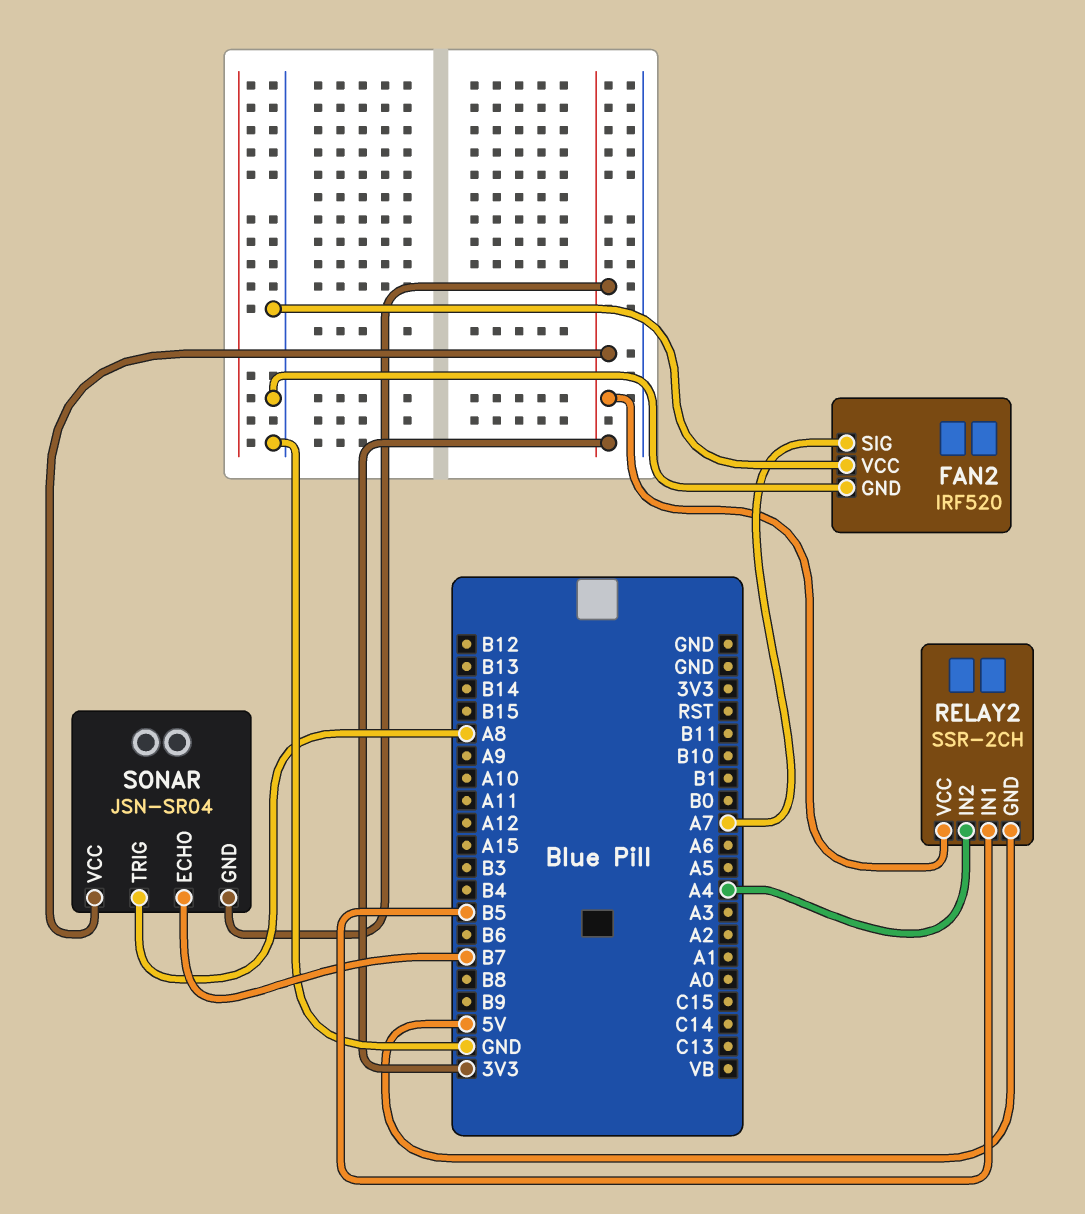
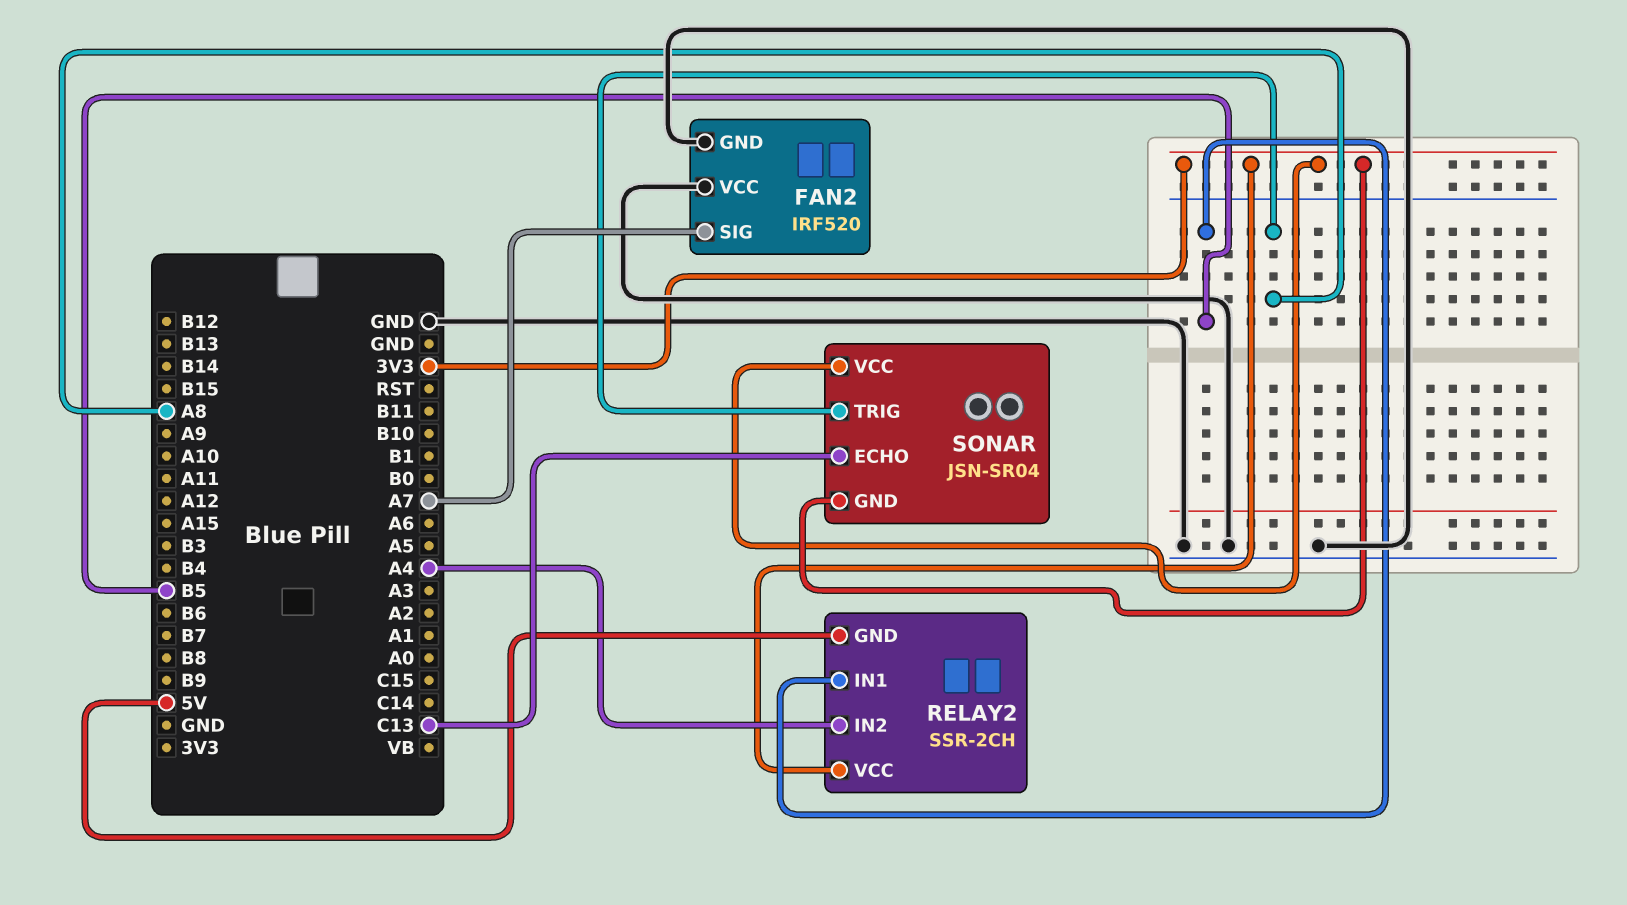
SONAR pin ECHO: B7 -> C13

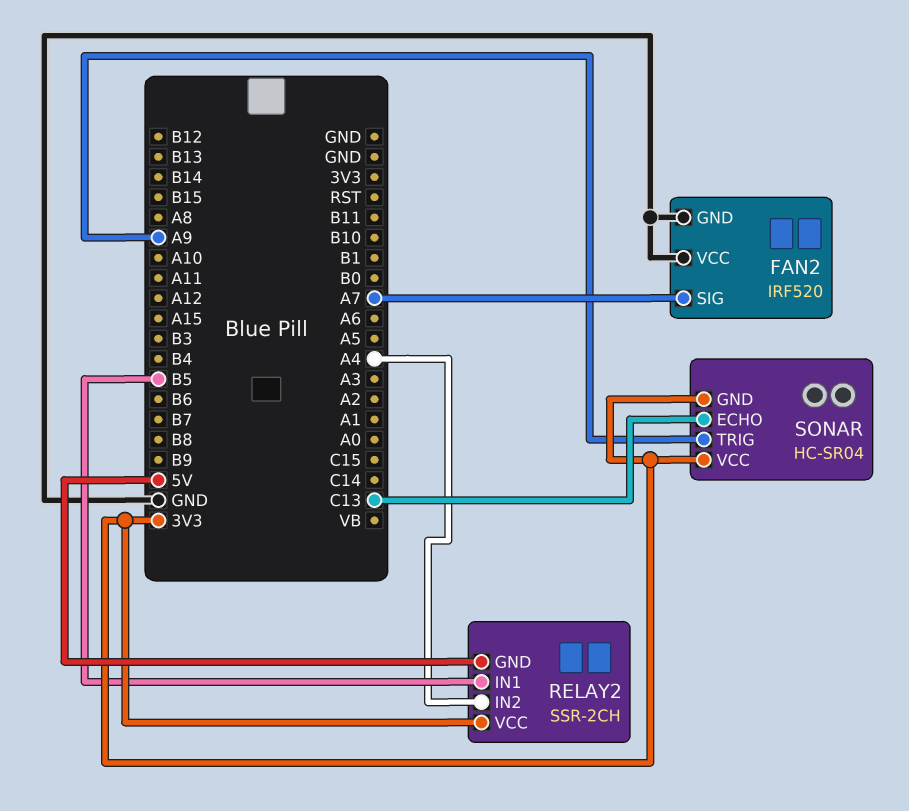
SONAR: JSN-SR04 -> HC-SR04
SONAR pin TRIG: A8 -> A9

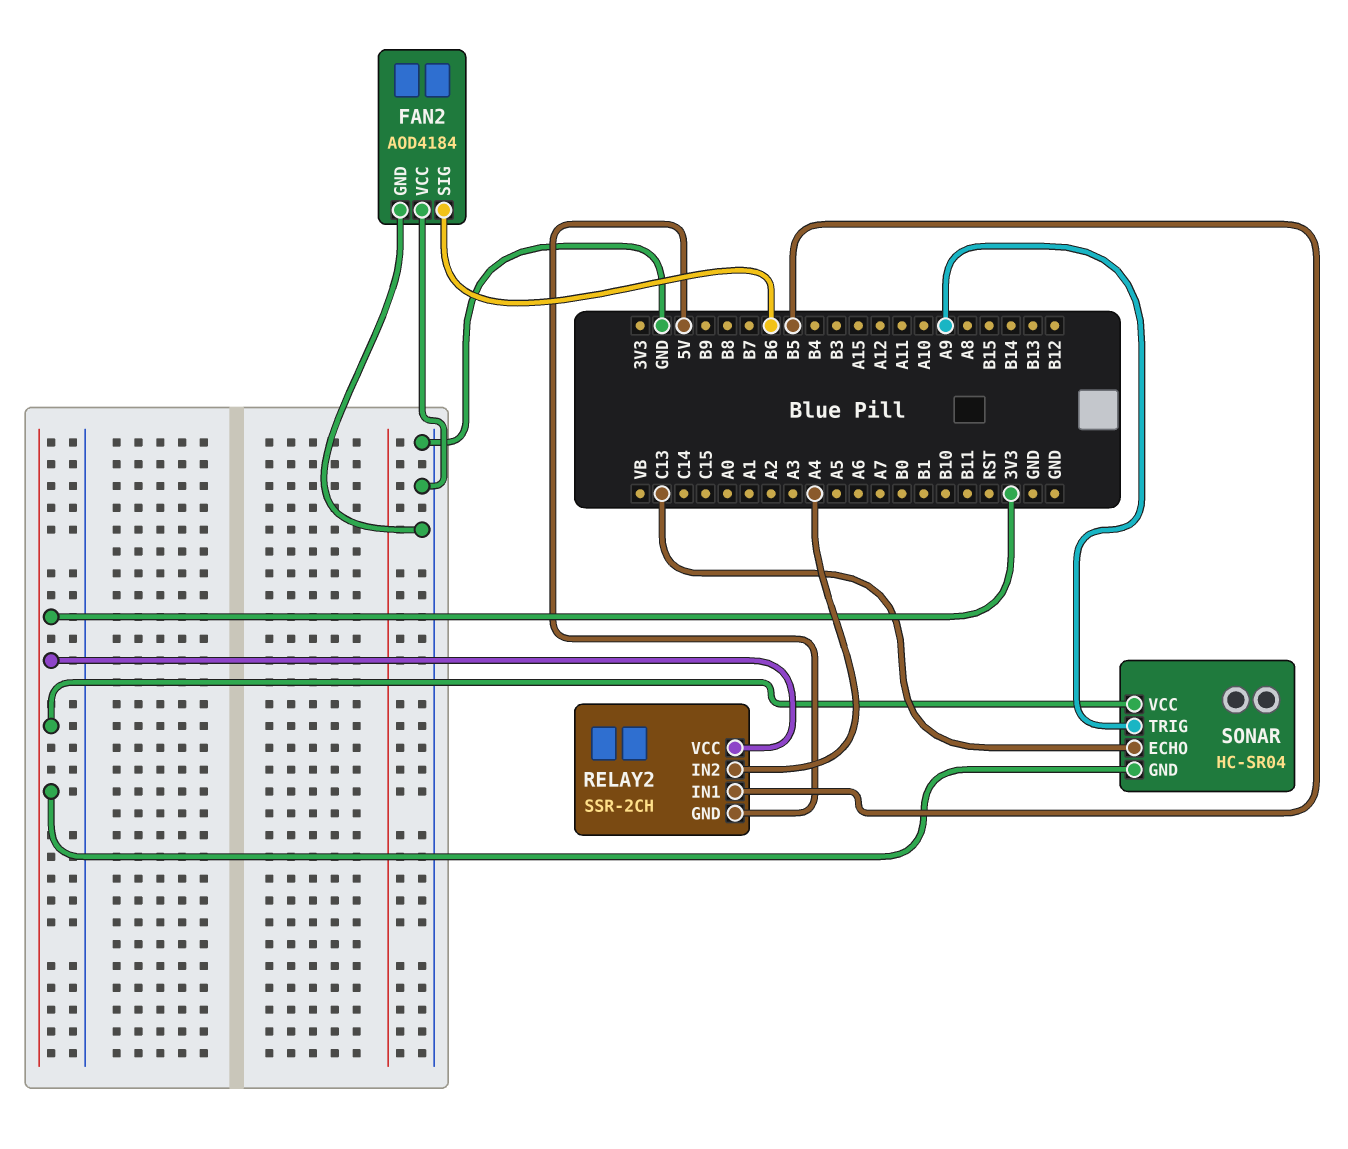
FAN2: IRF520 -> AOD4184
FAN2 pin SIG: A7 -> B6

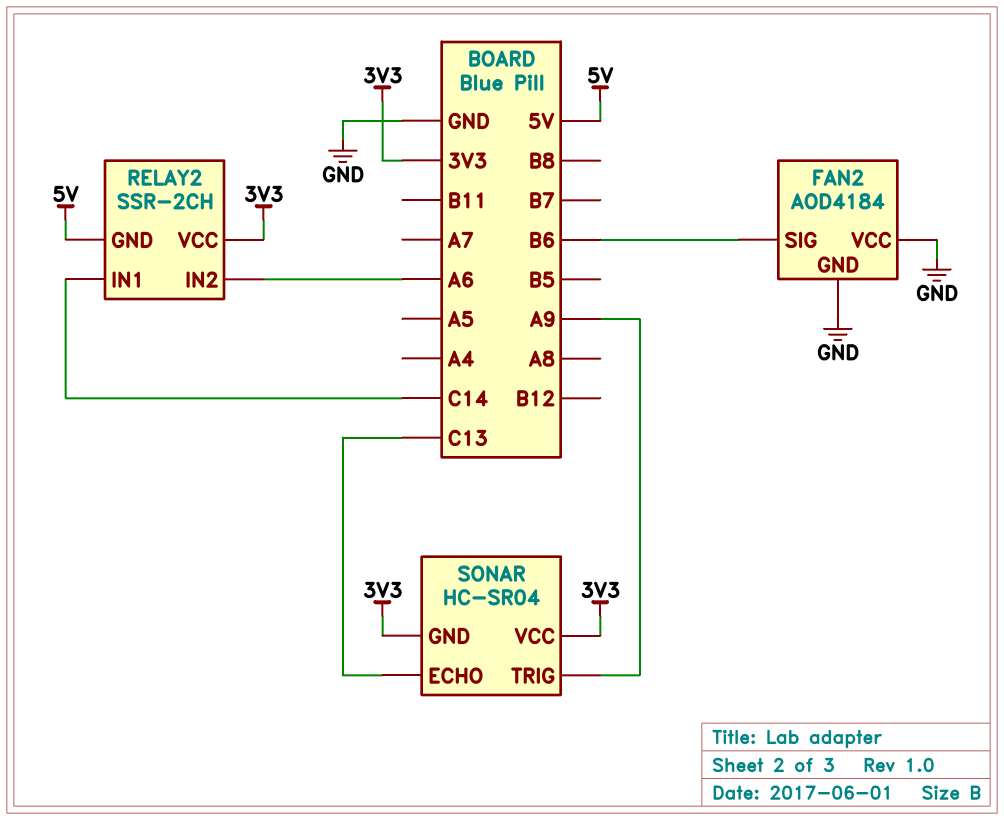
RELAY2 pin IN1: B5 -> C14
RELAY2 pin IN2: A4 -> A6

